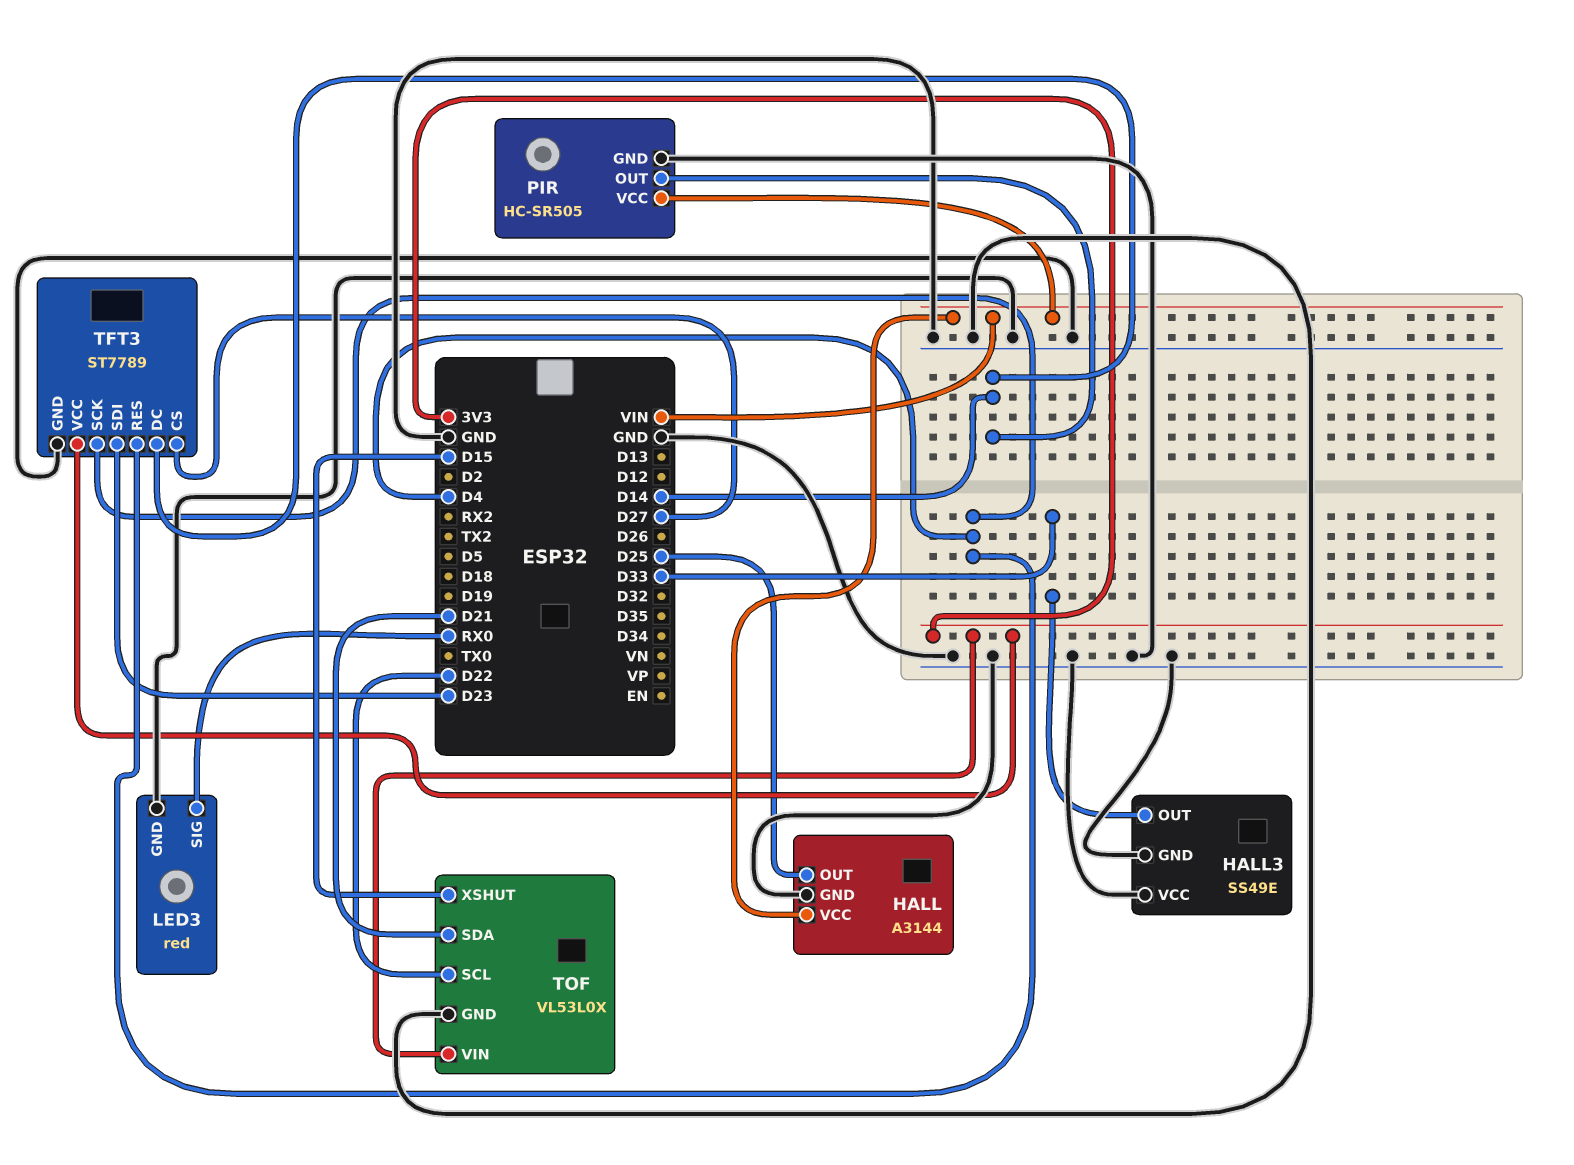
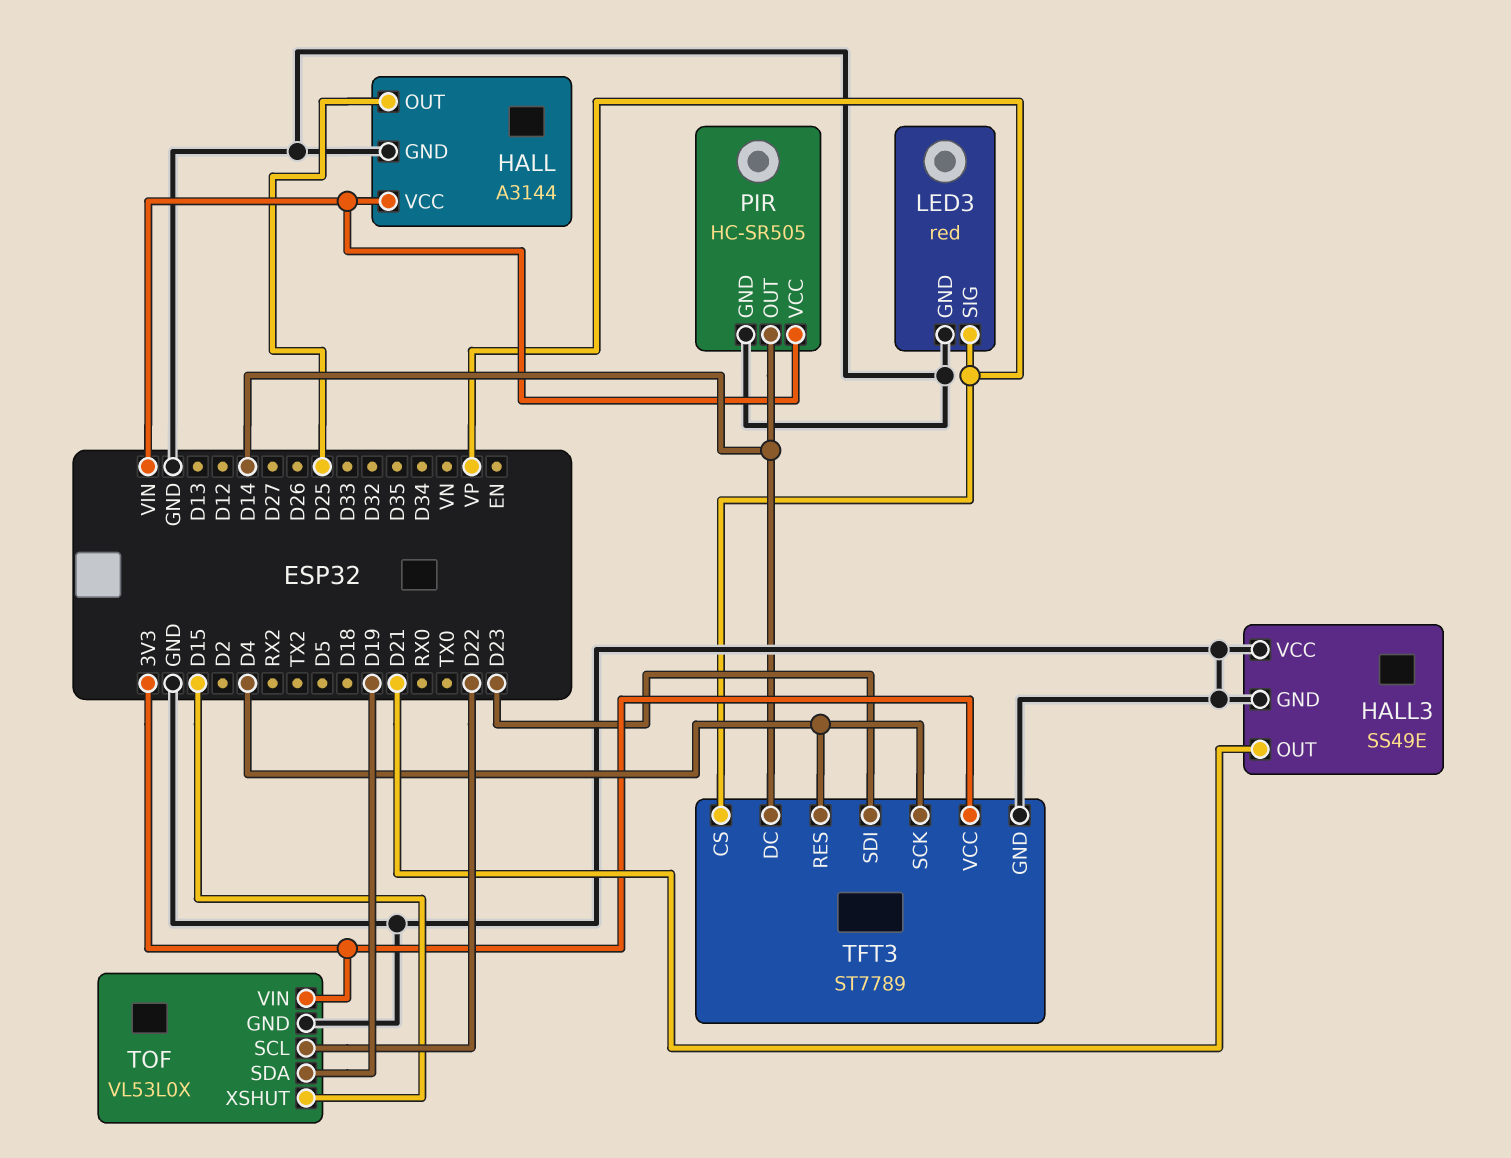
HALL3 pin OUT: D33 -> D21
LED3 pin SIG: RX0 -> VP
TFT3 pin CS: D27 -> VP
TOF pin SDA: D21 -> D19

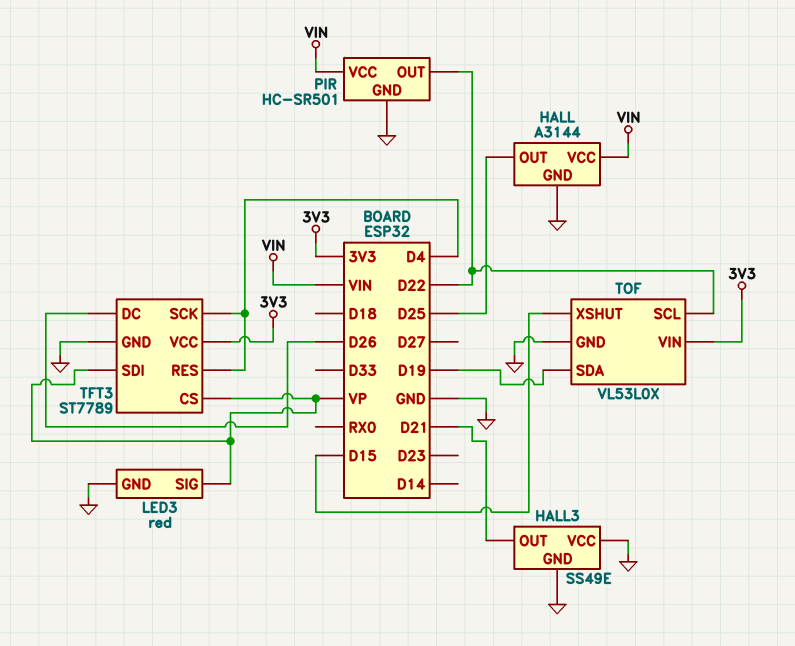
PIR: HC-SR505 -> HC-SR501
PIR pin OUT: D14 -> D22
TFT3 pin DC: D14 -> D26
TFT3 pin SDI: D23 -> VP

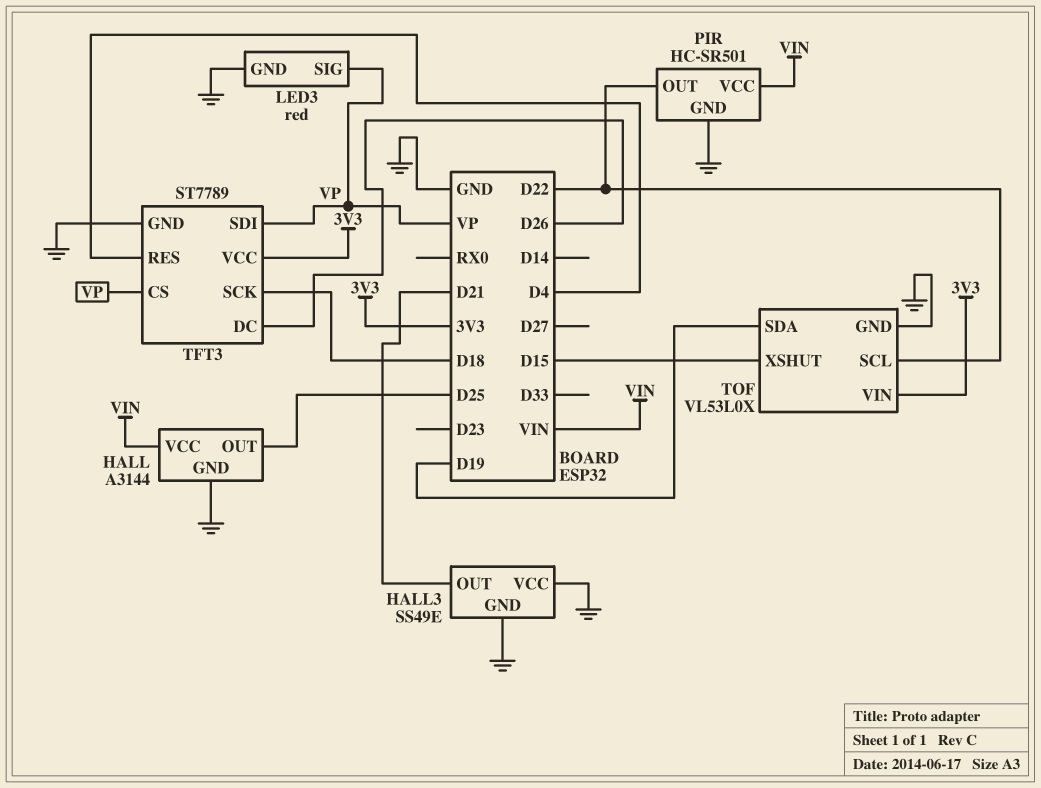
TFT3 pin SCK: D4 -> D18

